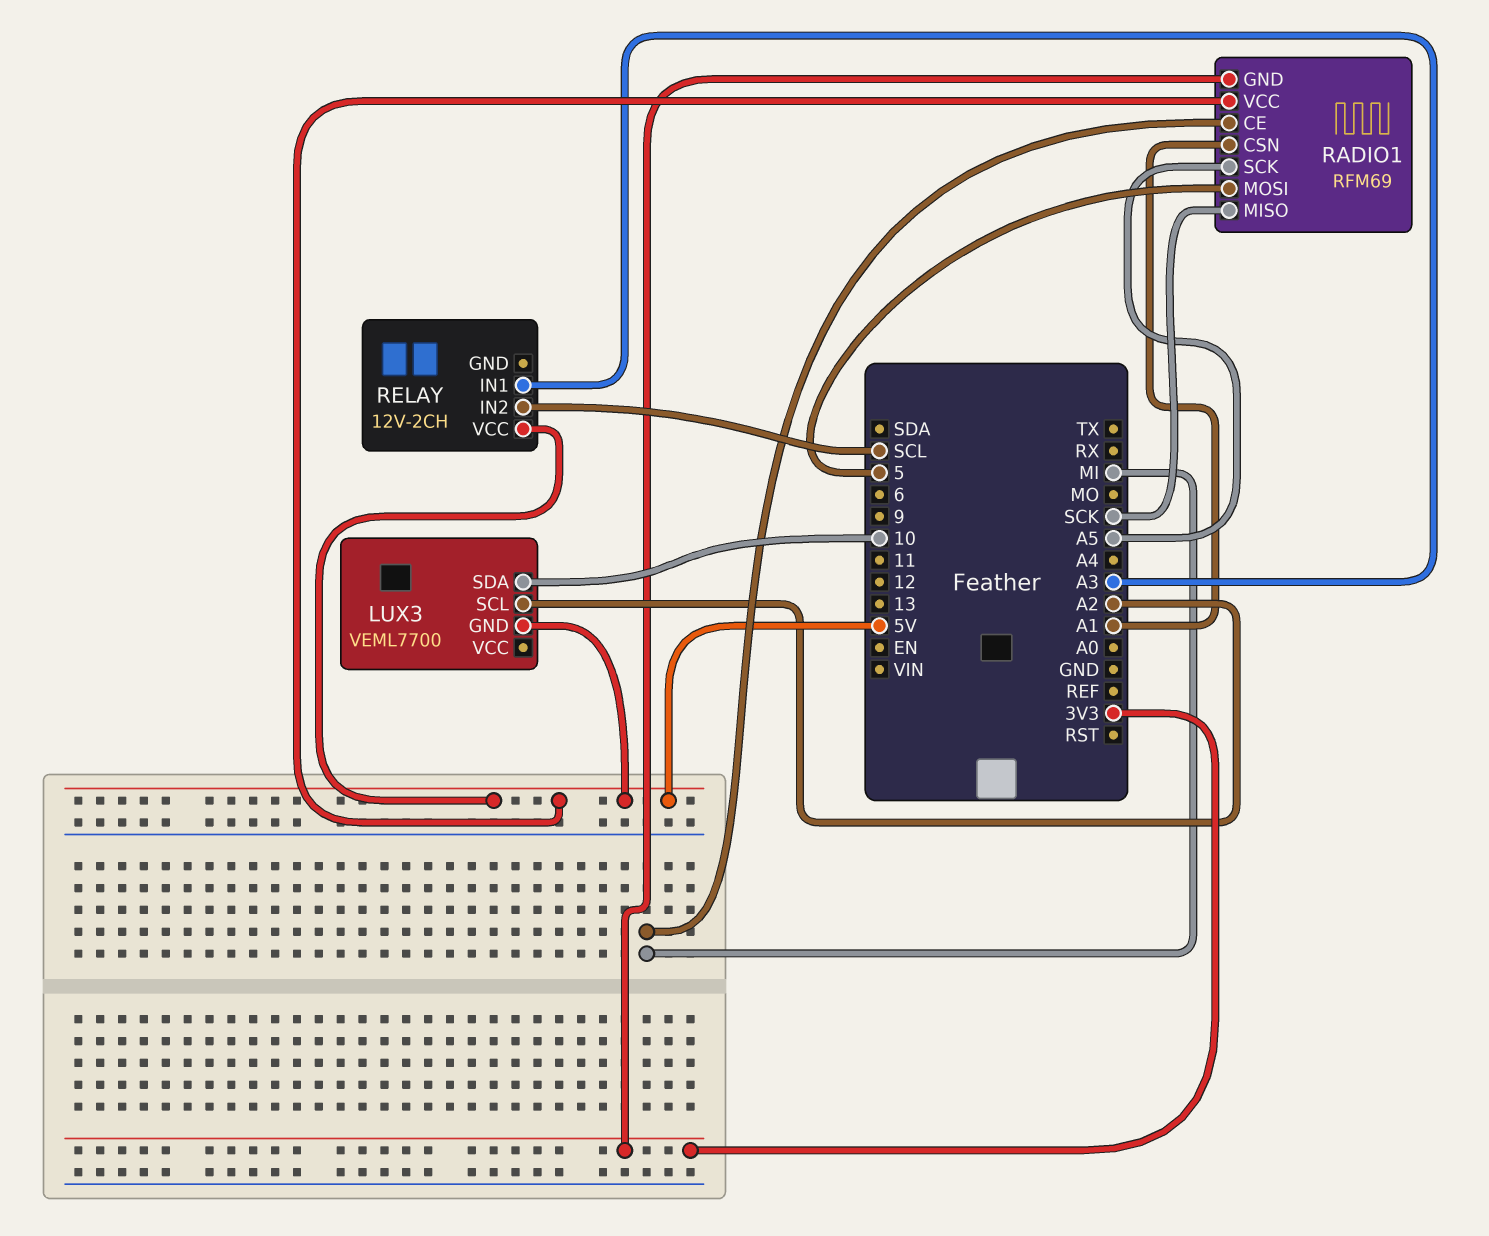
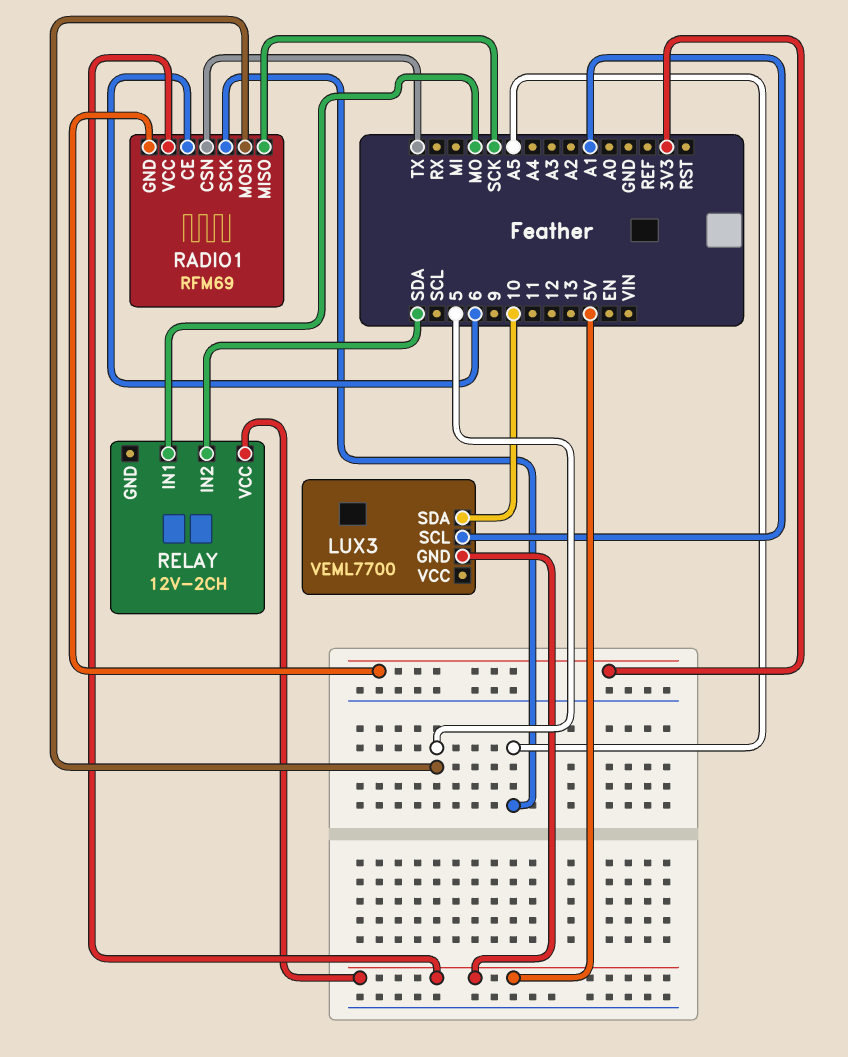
LUX3 pin SCL: A2 -> A1
RADIO1 pin CE: MI -> 6
RADIO1 pin CSN: A1 -> TX
RELAY pin IN1: A3 -> MO
RELAY pin IN2: SCL -> SDA

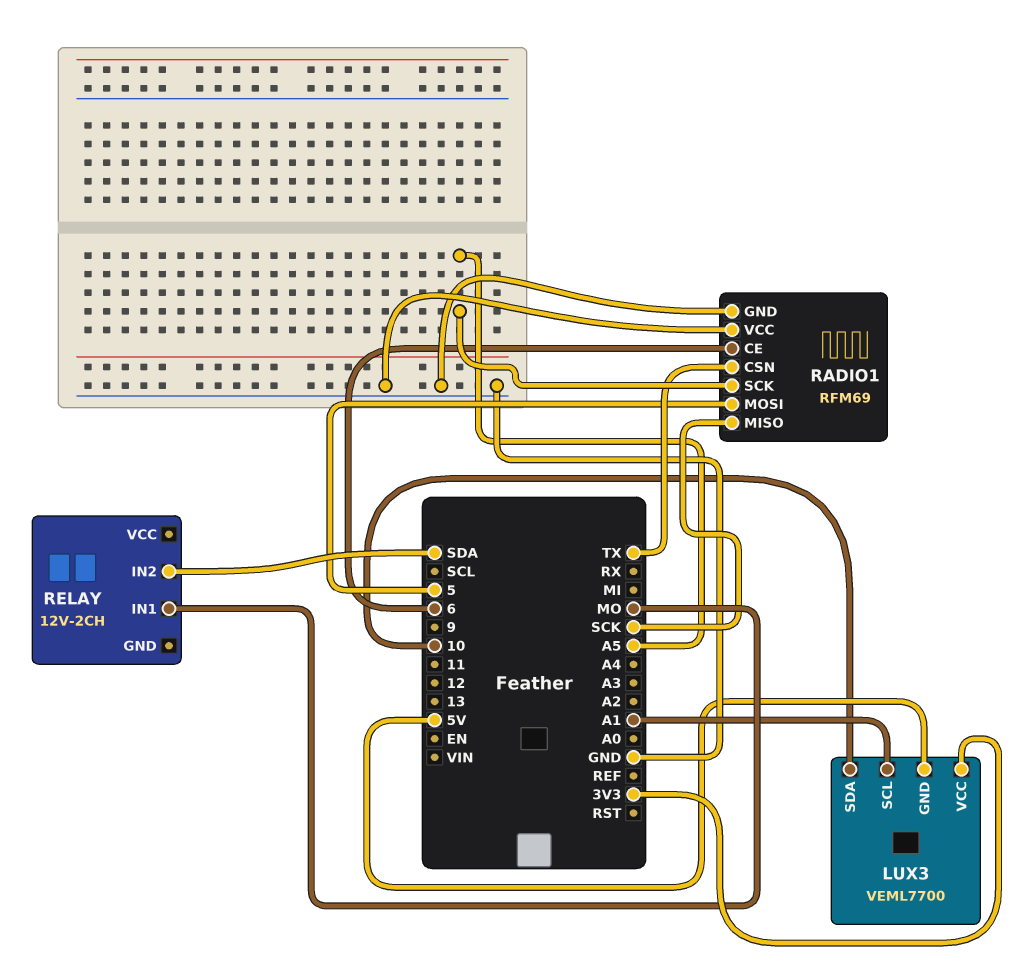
LUX3 pin VCC: none -> 3V3
RADIO1 pin GND: 3V3 -> GND
RADIO1 pin VCC: 5V -> GND
RELAY pin VCC: 5V -> none

